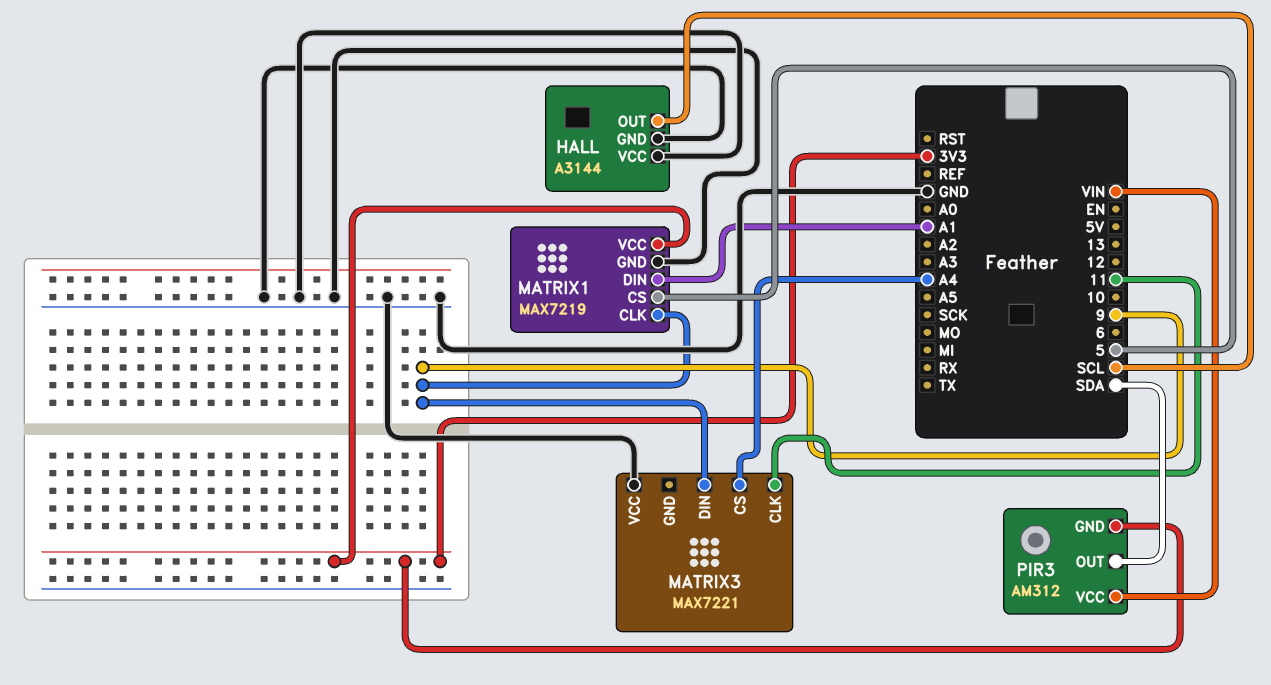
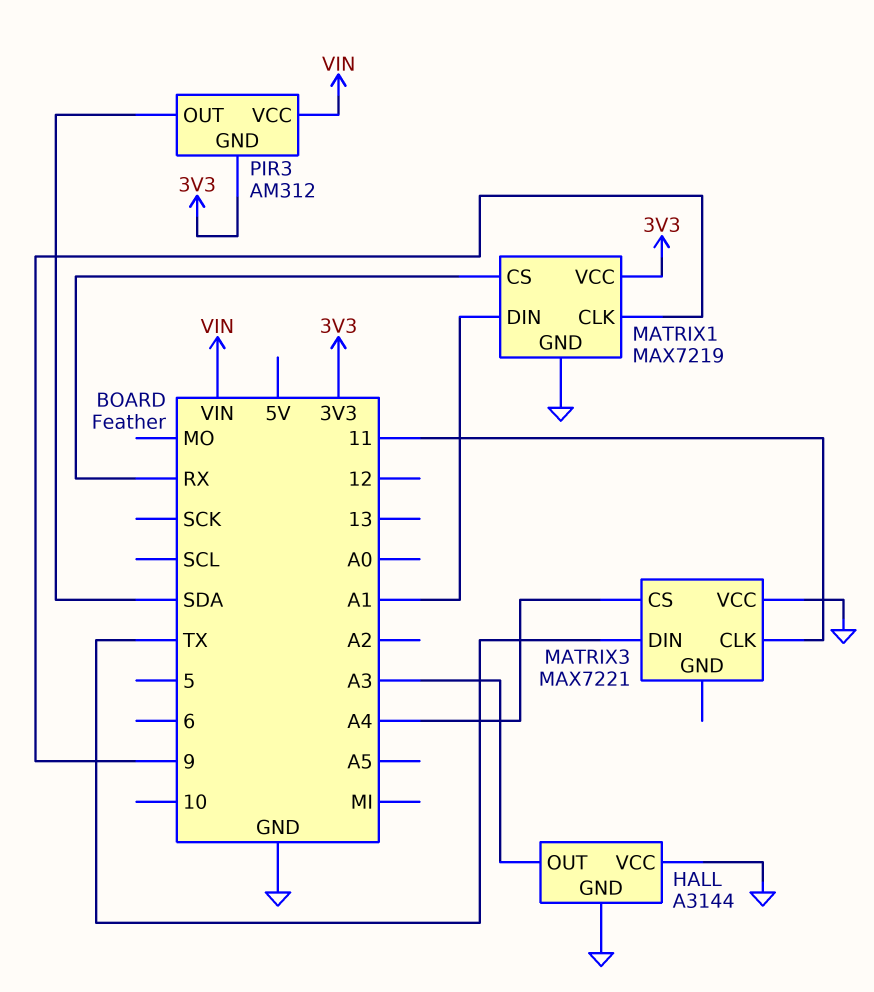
HALL pin OUT: SCL -> A3
MATRIX1 pin CS: 5 -> RX
MATRIX3 pin DIN: 9 -> TX

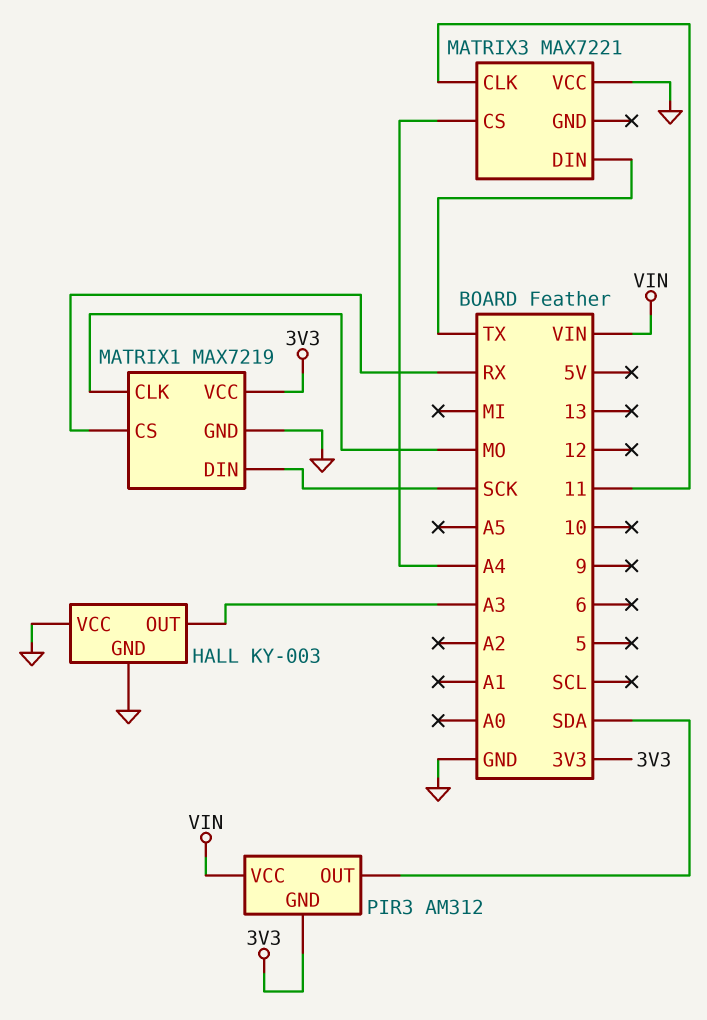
HALL: A3144 -> KY-003
MATRIX1 pin CLK: 9 -> MO
MATRIX1 pin DIN: A1 -> SCK

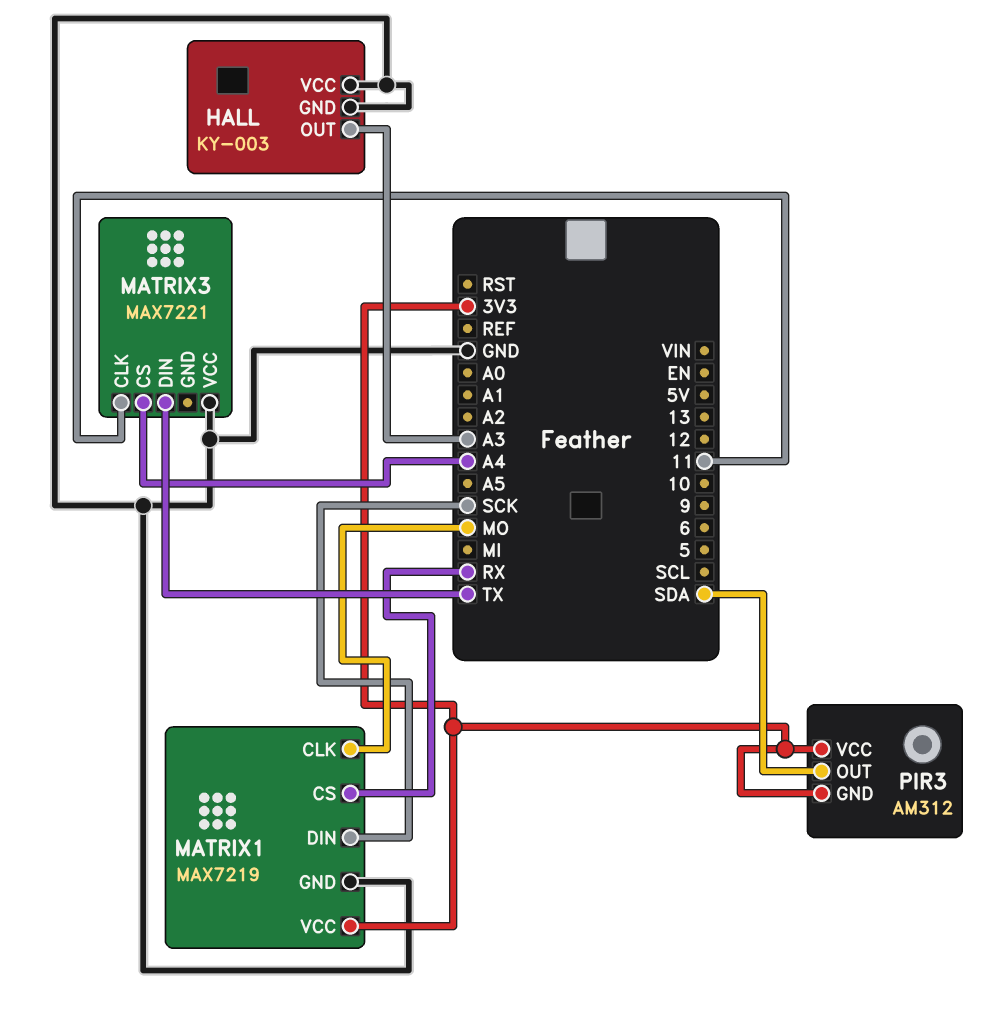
PIR3 pin VCC: VIN -> 3V3

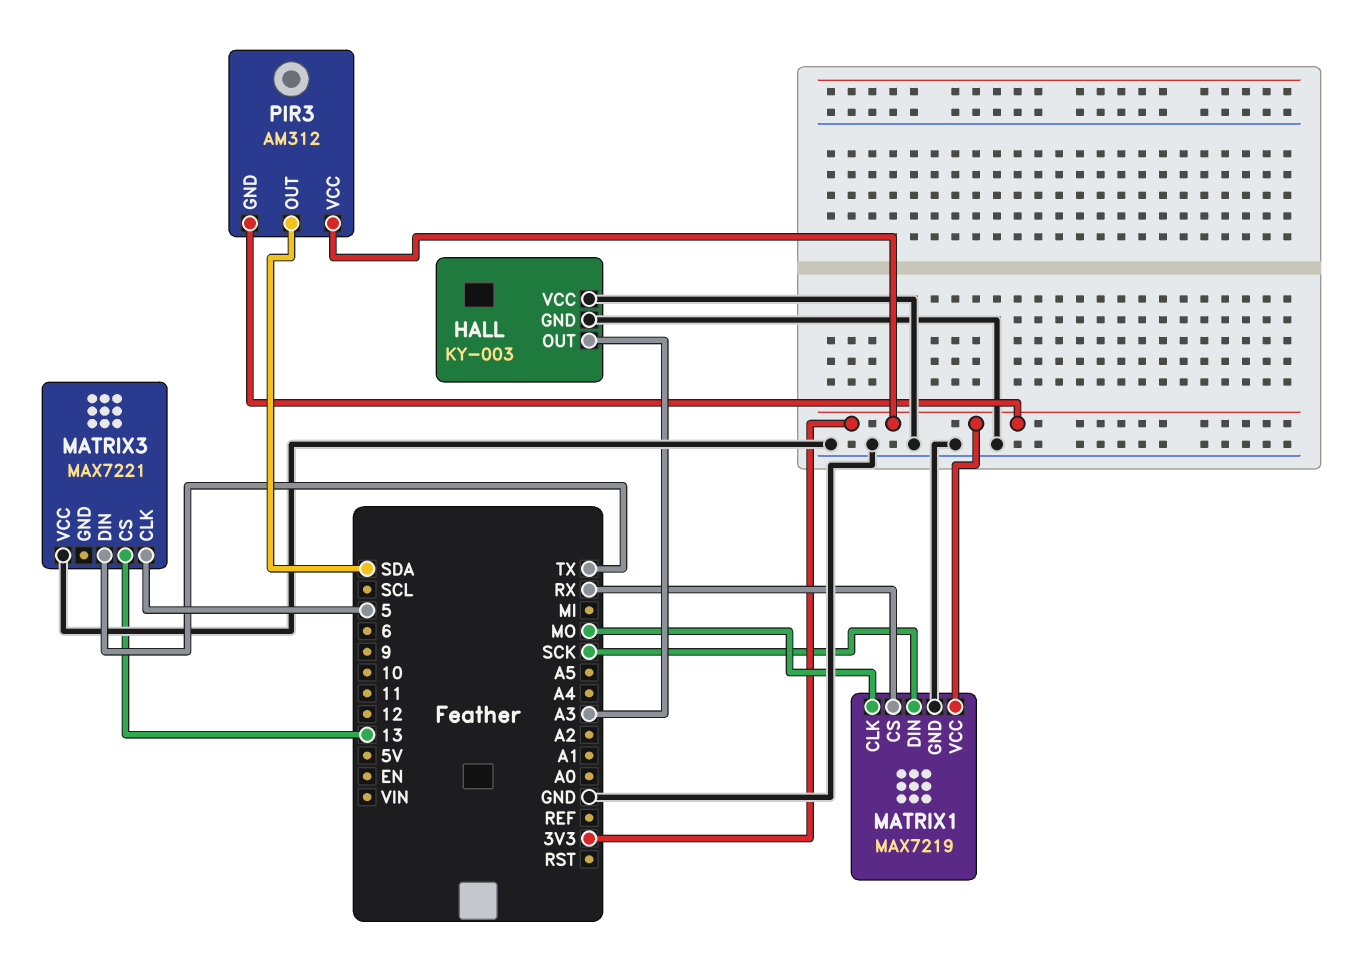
MATRIX3 pin CLK: 11 -> 5
MATRIX3 pin CS: A4 -> 13

